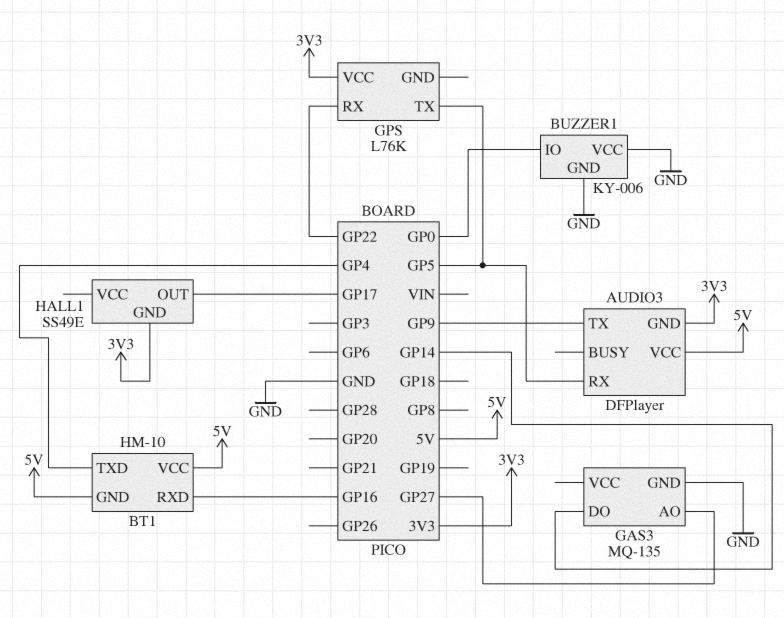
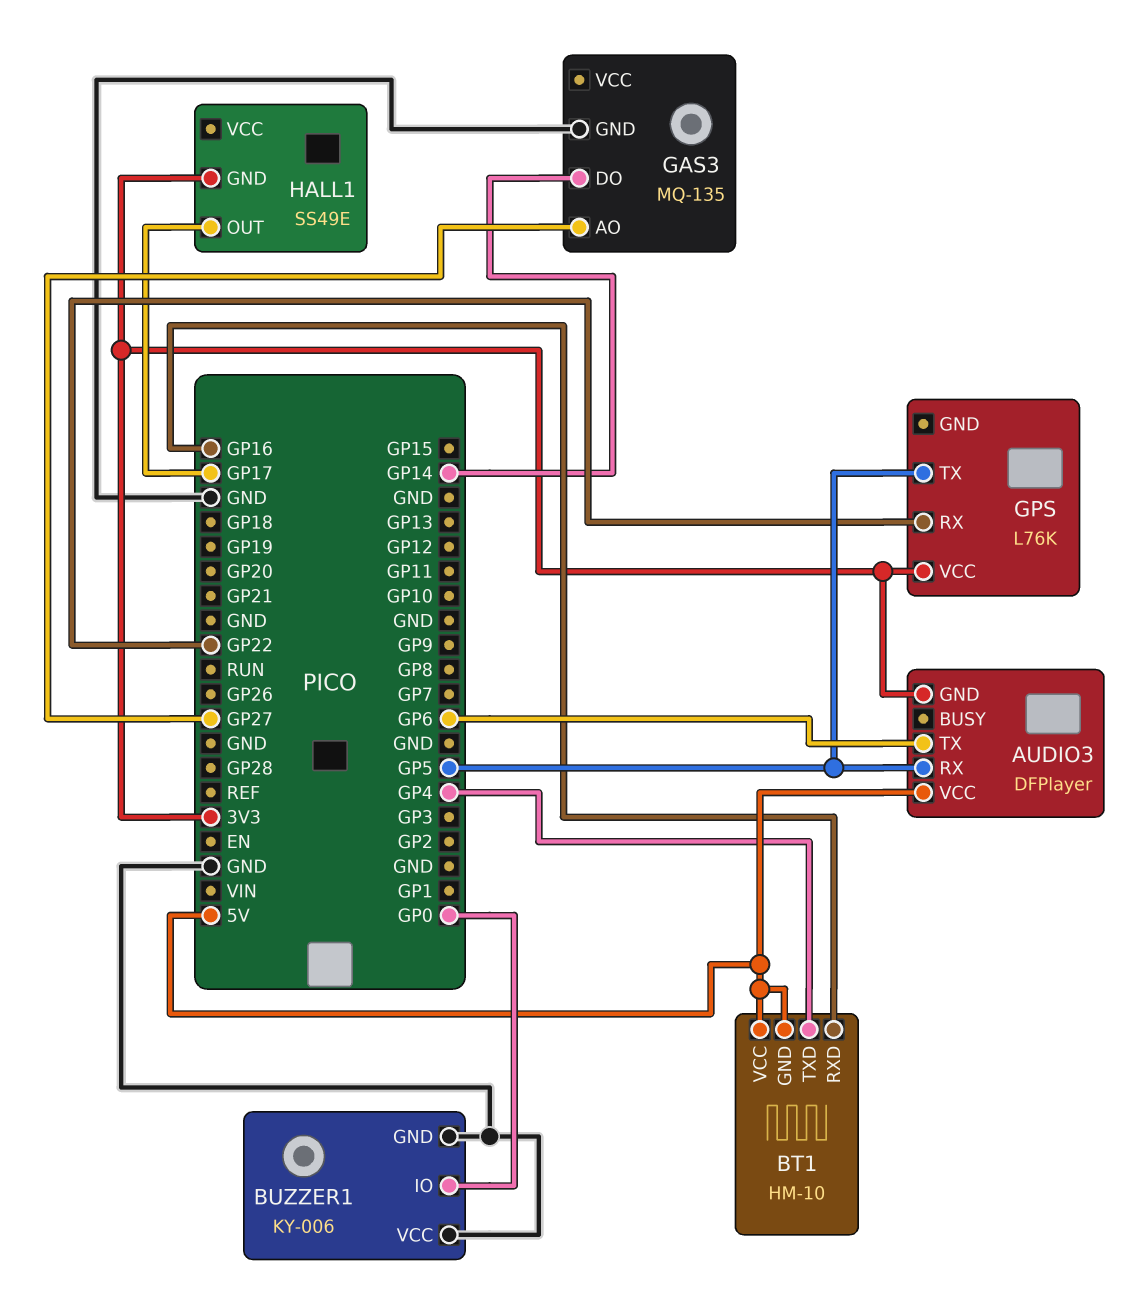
AUDIO3 pin TX: GP9 -> GP6

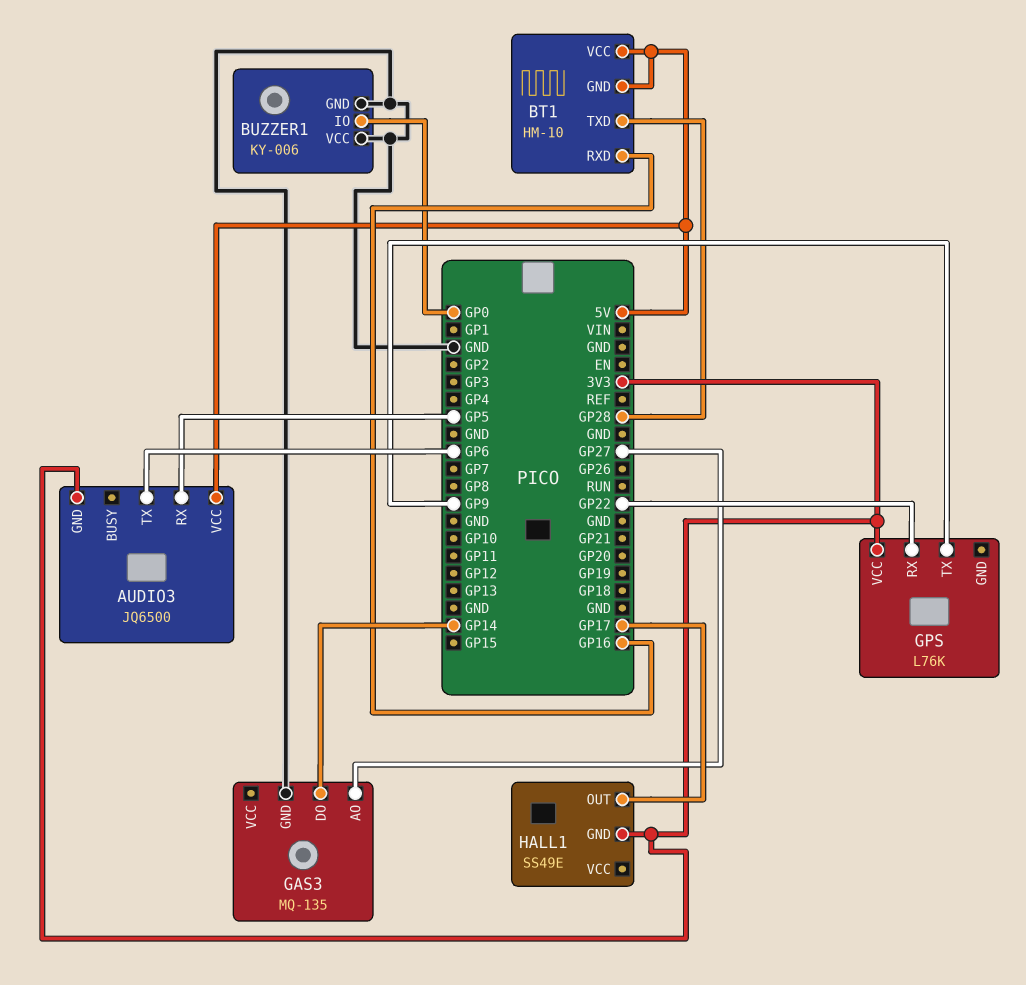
AUDIO3: DFPlayer -> JQ6500
BT1 pin TXD: GP4 -> GP28
GPS pin TX: GP5 -> GP9

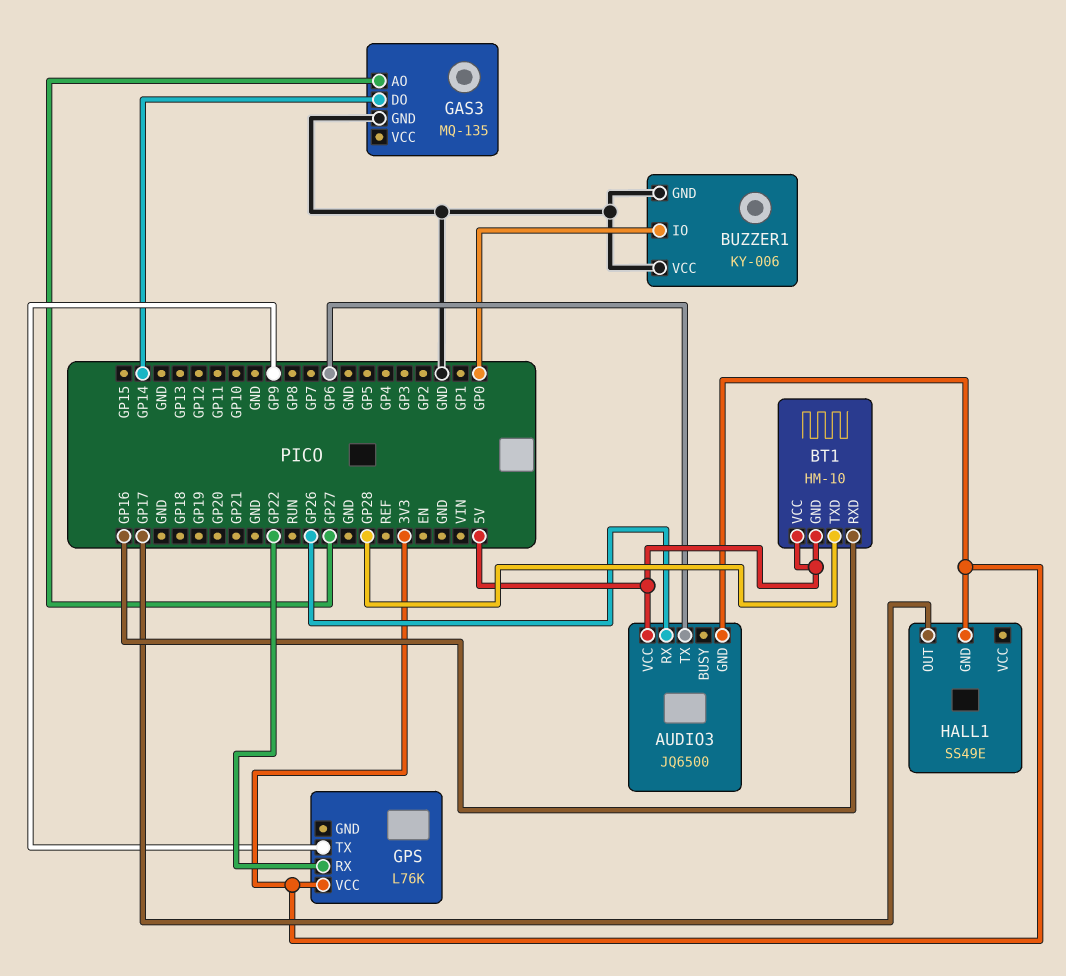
AUDIO3 pin RX: GP5 -> GP26

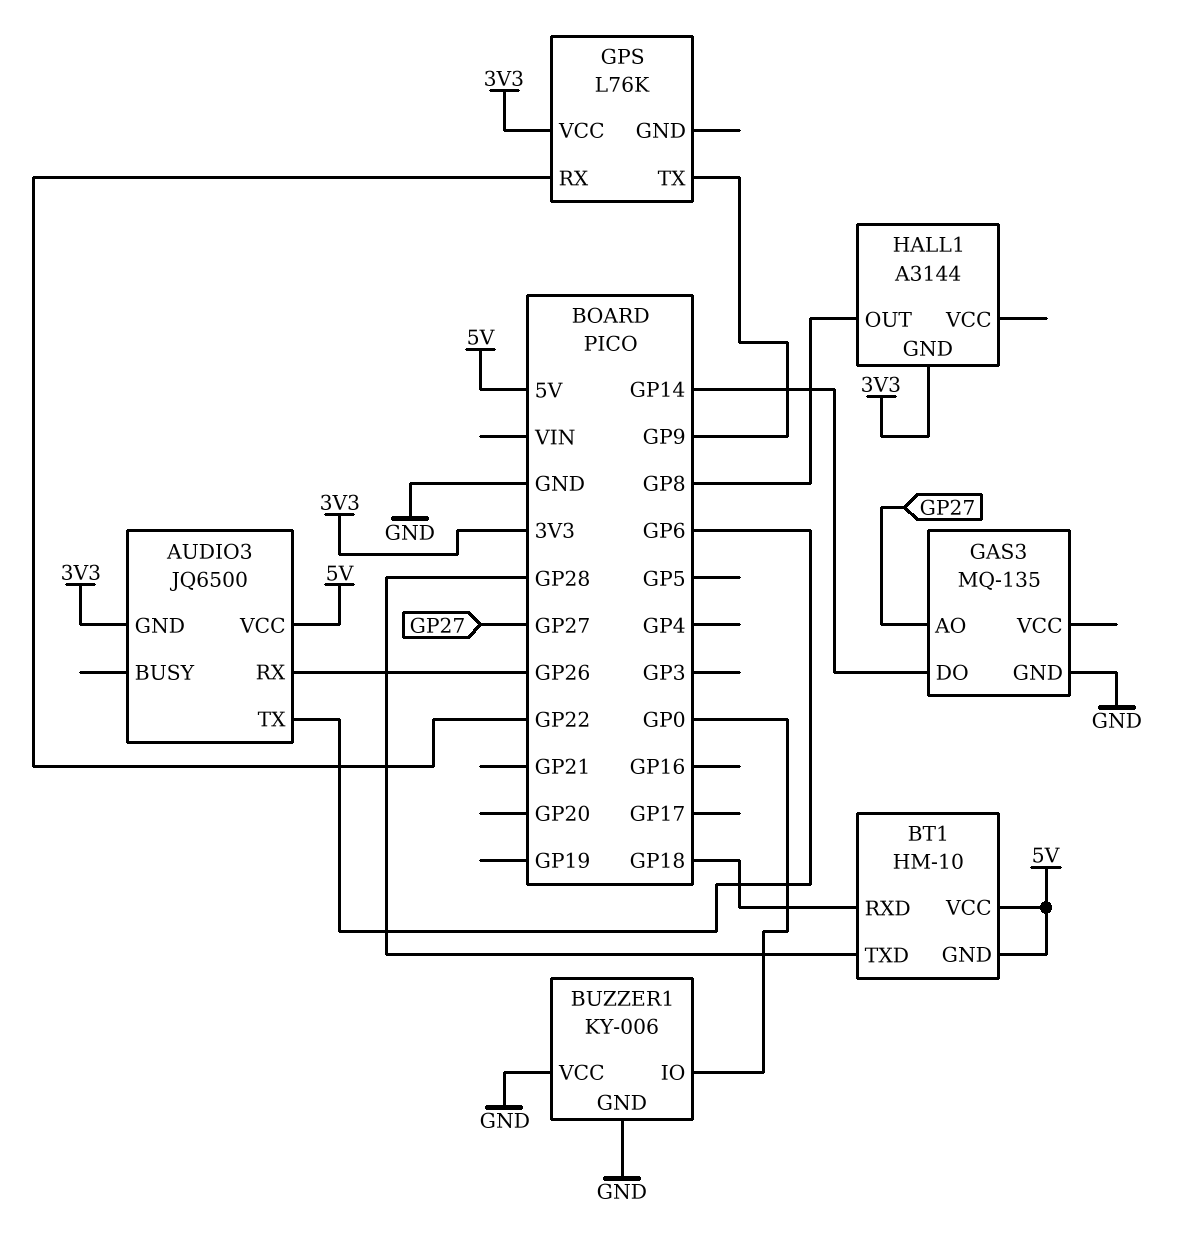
BT1 pin RXD: GP16 -> GP18
HALL1: SS49E -> A3144
HALL1 pin OUT: GP17 -> GP8

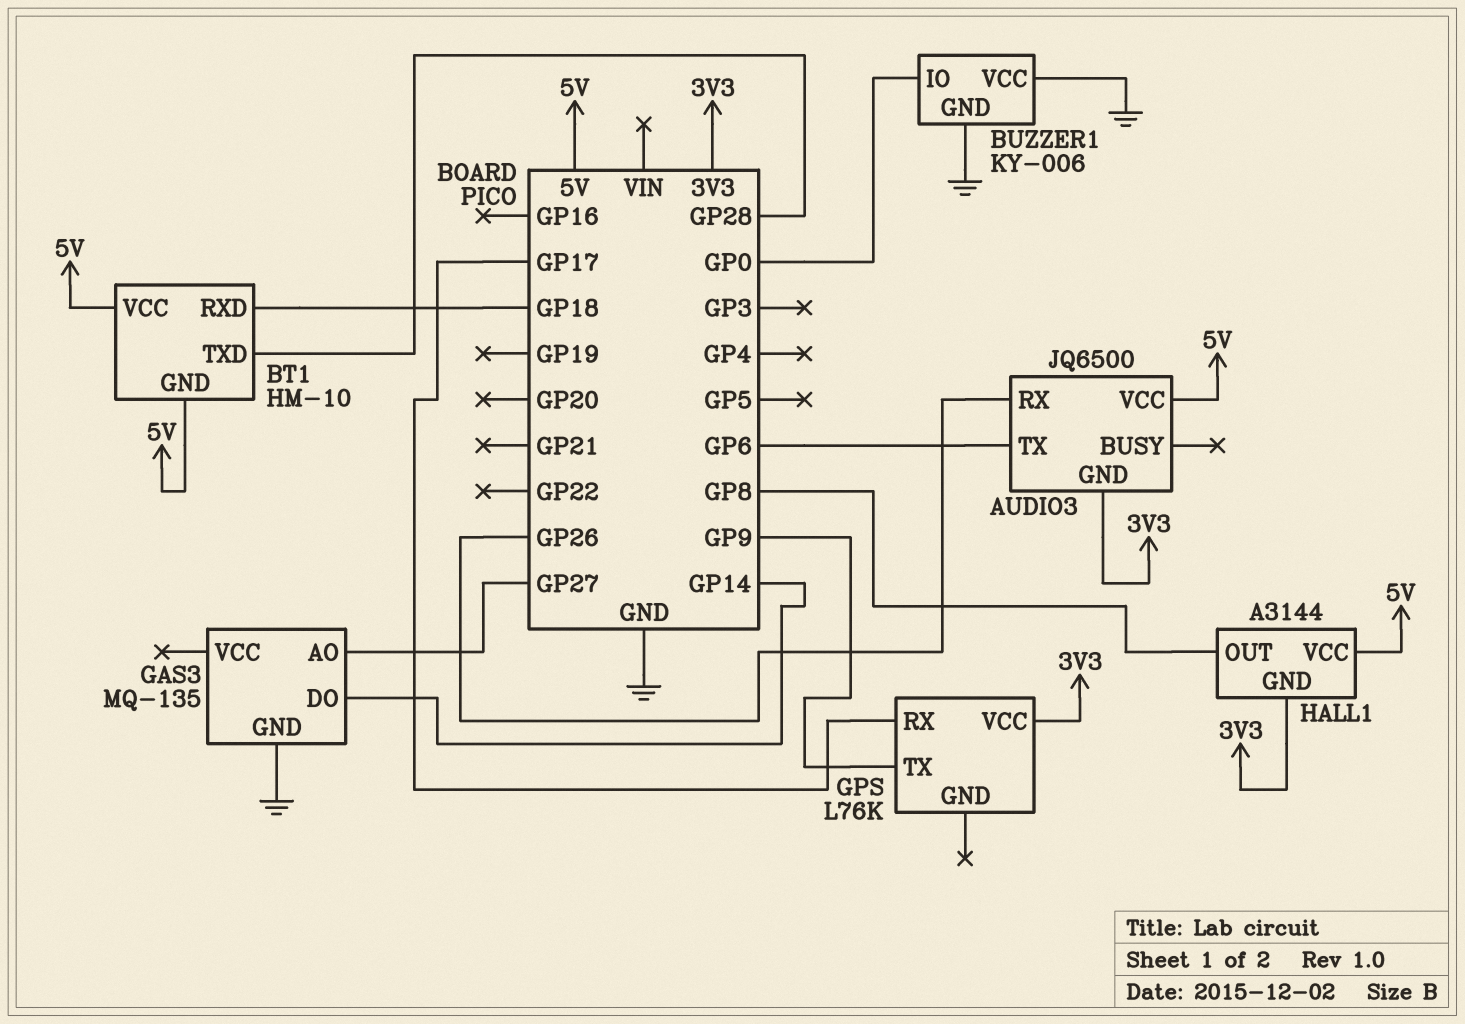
GPS pin RX: GP22 -> GP17
HALL1 pin VCC: none -> 5V

